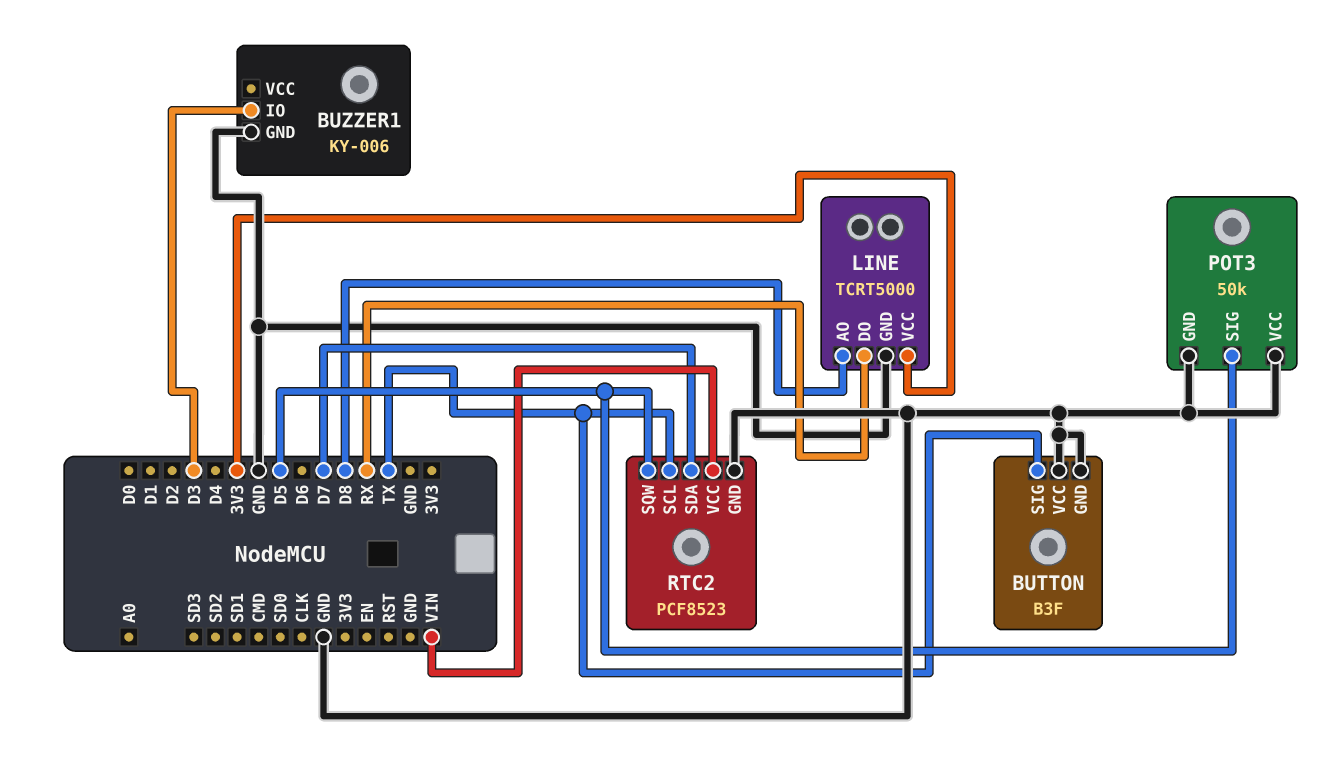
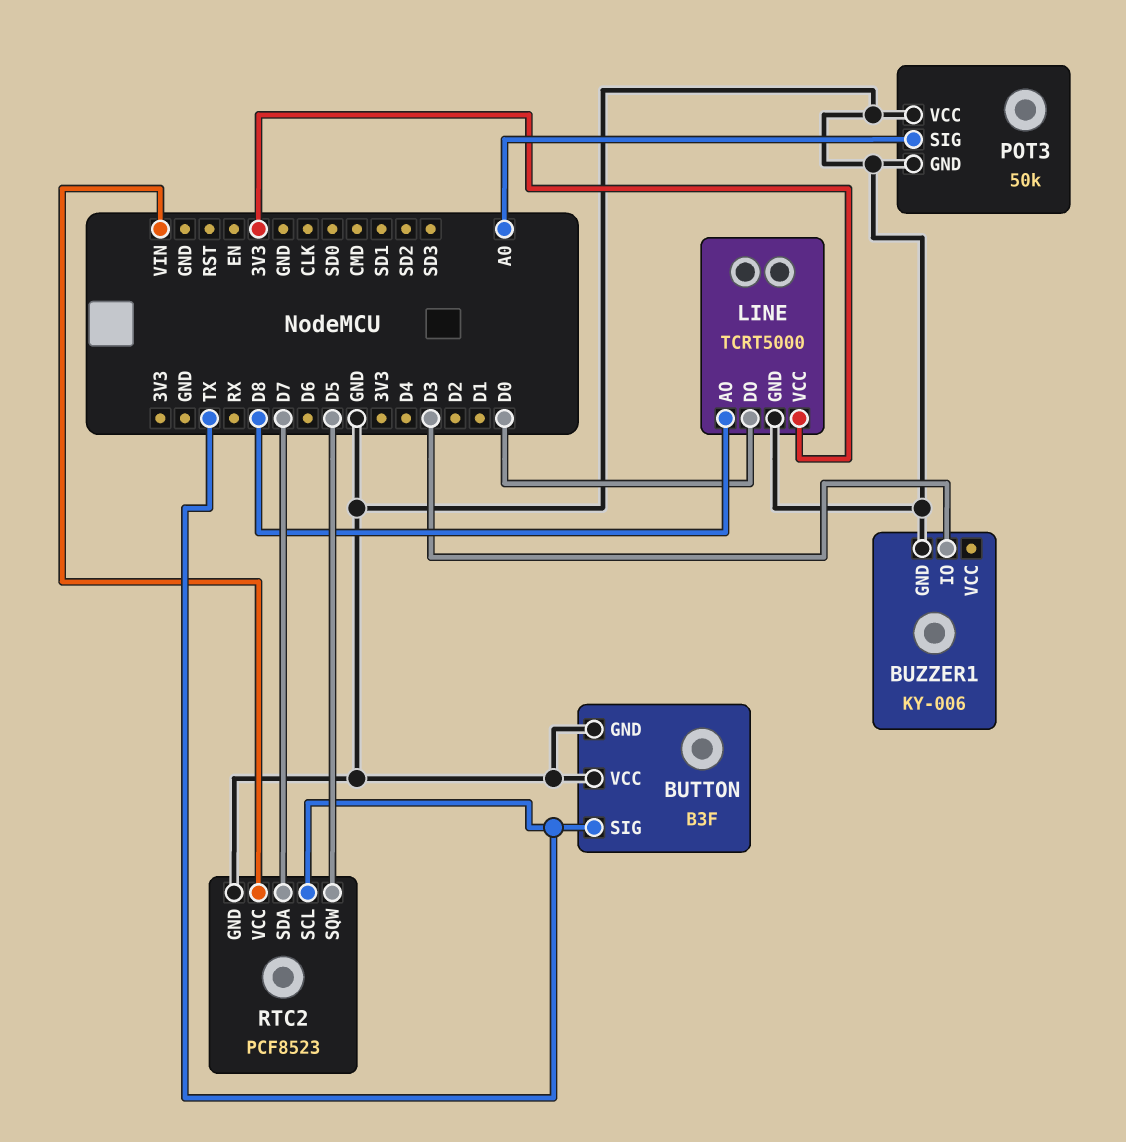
LINE pin DO: RX -> D0
POT3 pin SIG: D5 -> A0

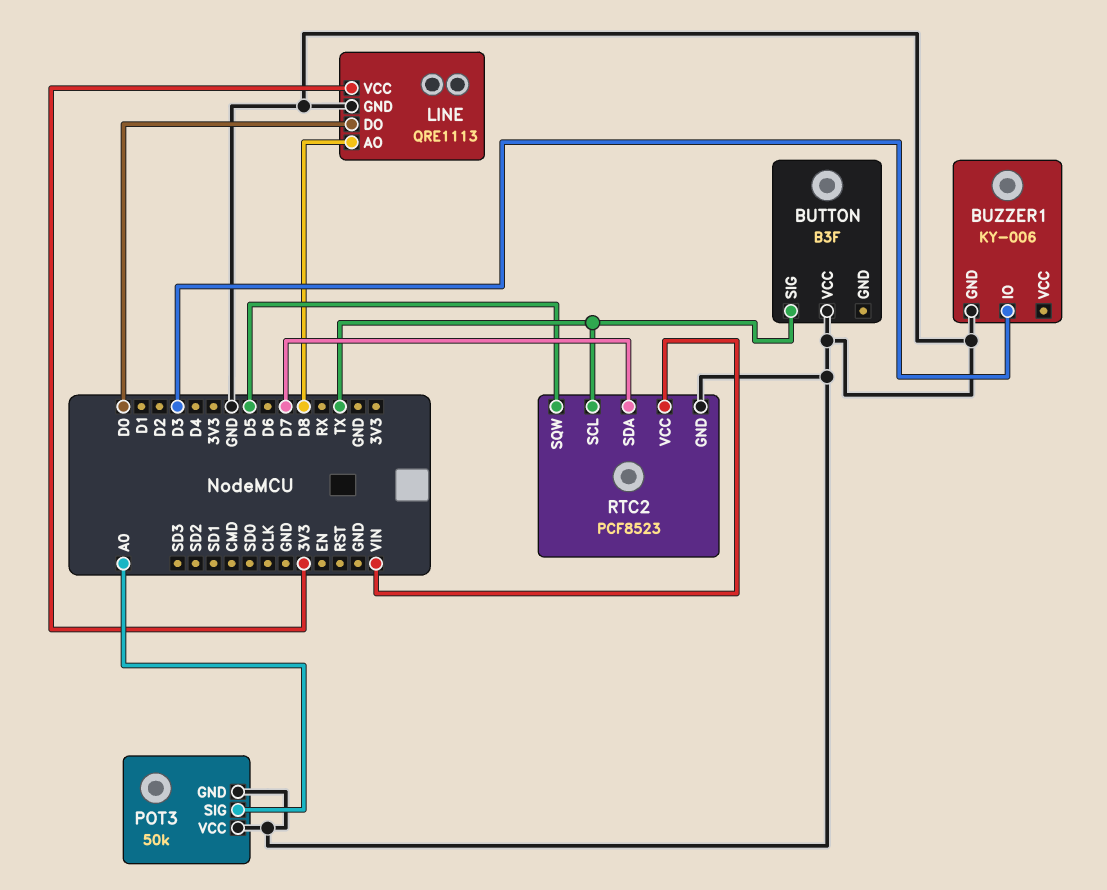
BUTTON pin GND: GND -> none
LINE: TCRT5000 -> QRE1113

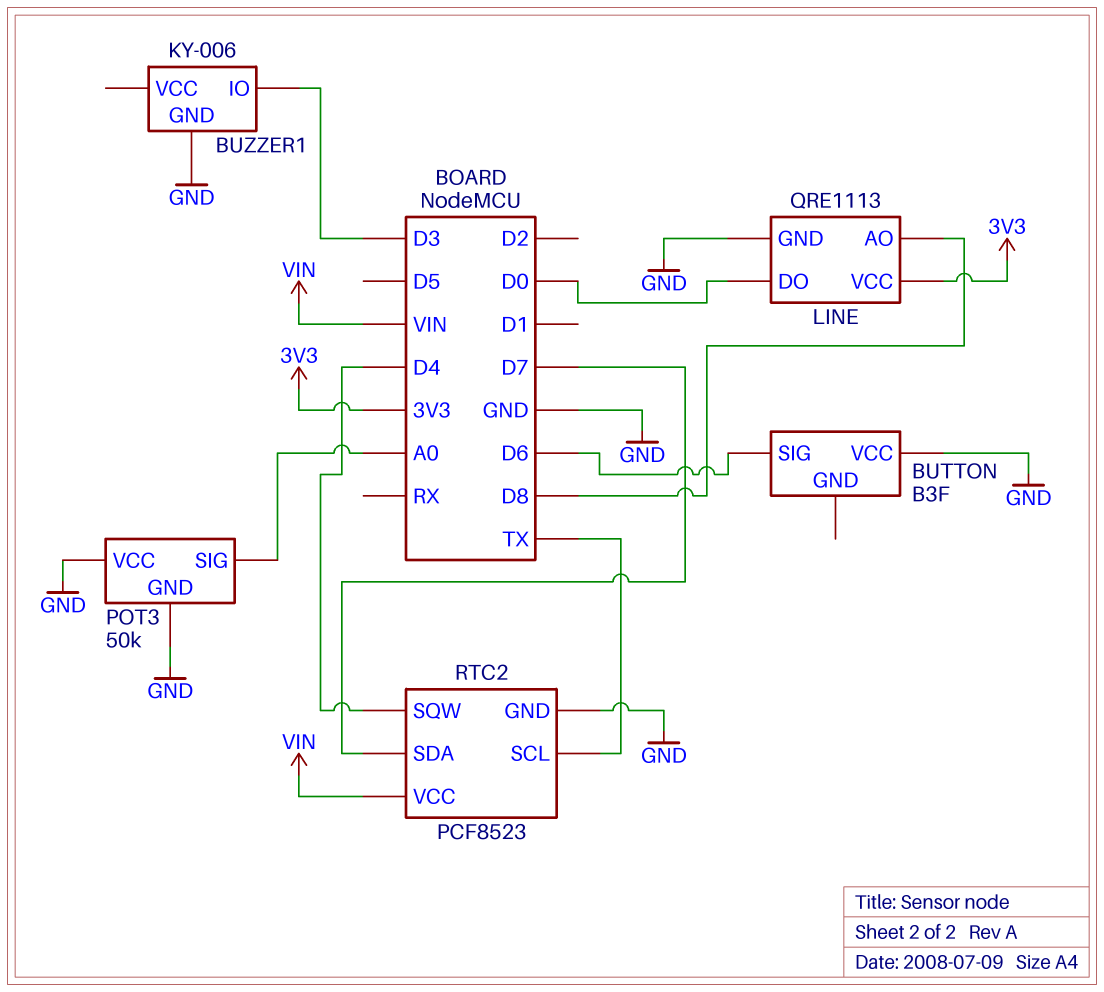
BUTTON pin SIG: TX -> D6
RTC2 pin SQW: D5 -> D4

